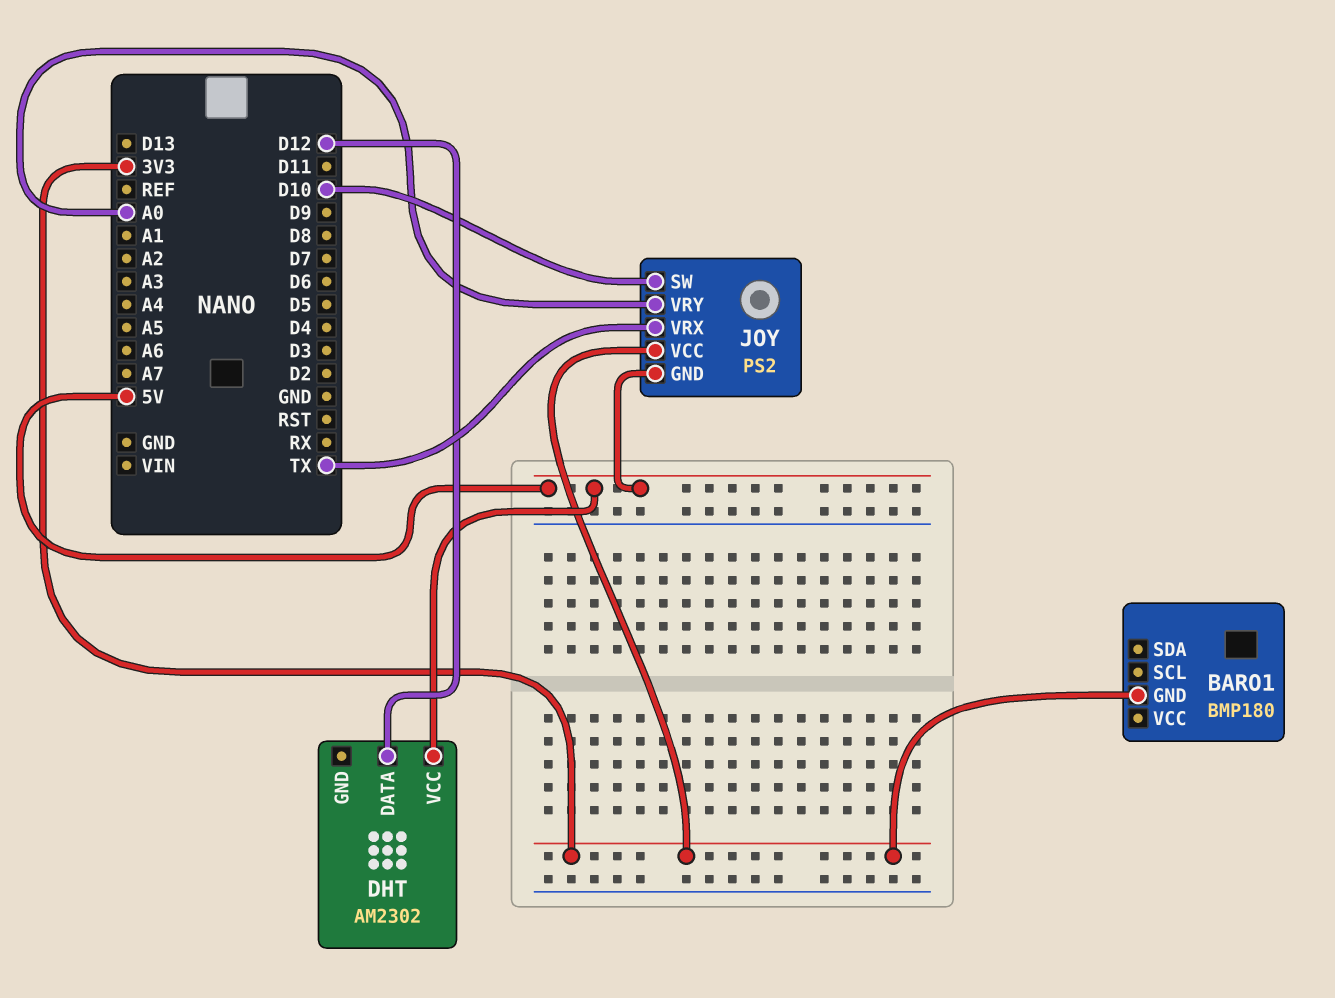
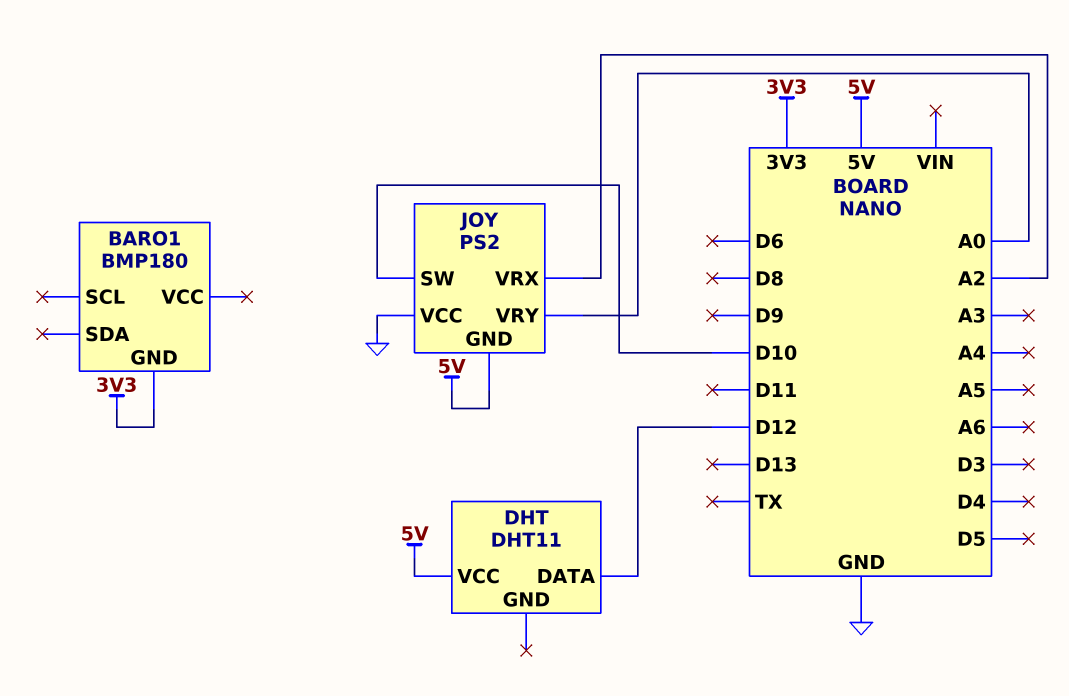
DHT: AM2302 -> DHT11
JOY pin VCC: 3V3 -> GND
JOY pin VRX: TX -> A2

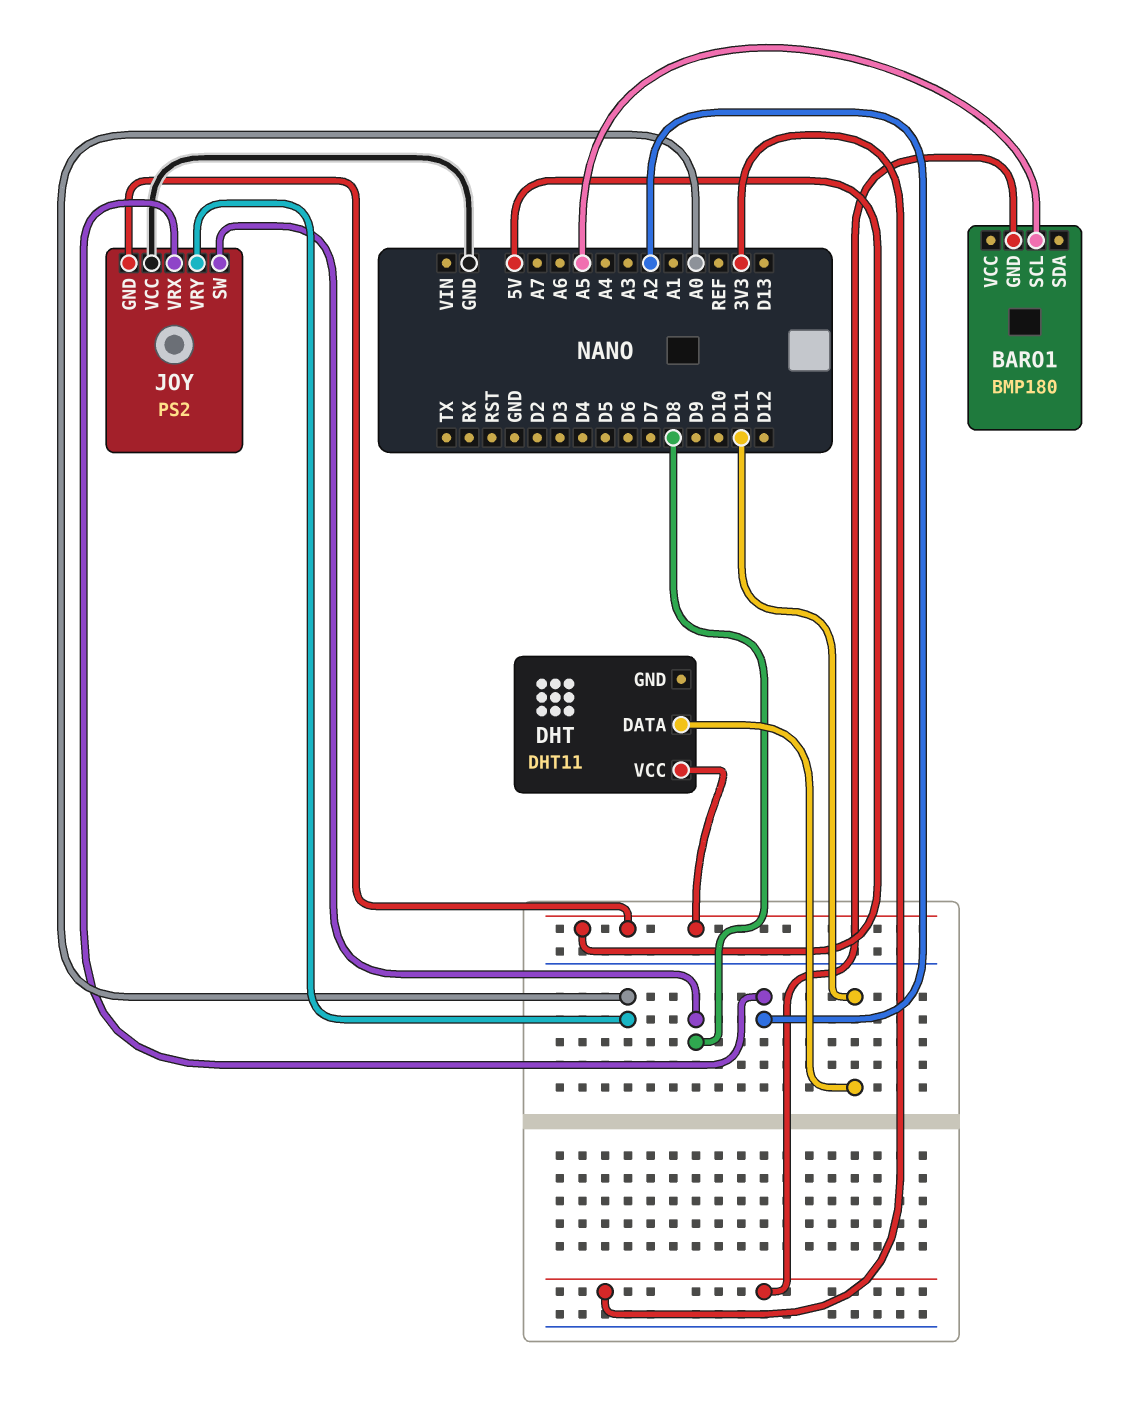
BARO1 pin SCL: none -> A5
DHT pin DATA: D12 -> D11
JOY pin SW: D10 -> D8

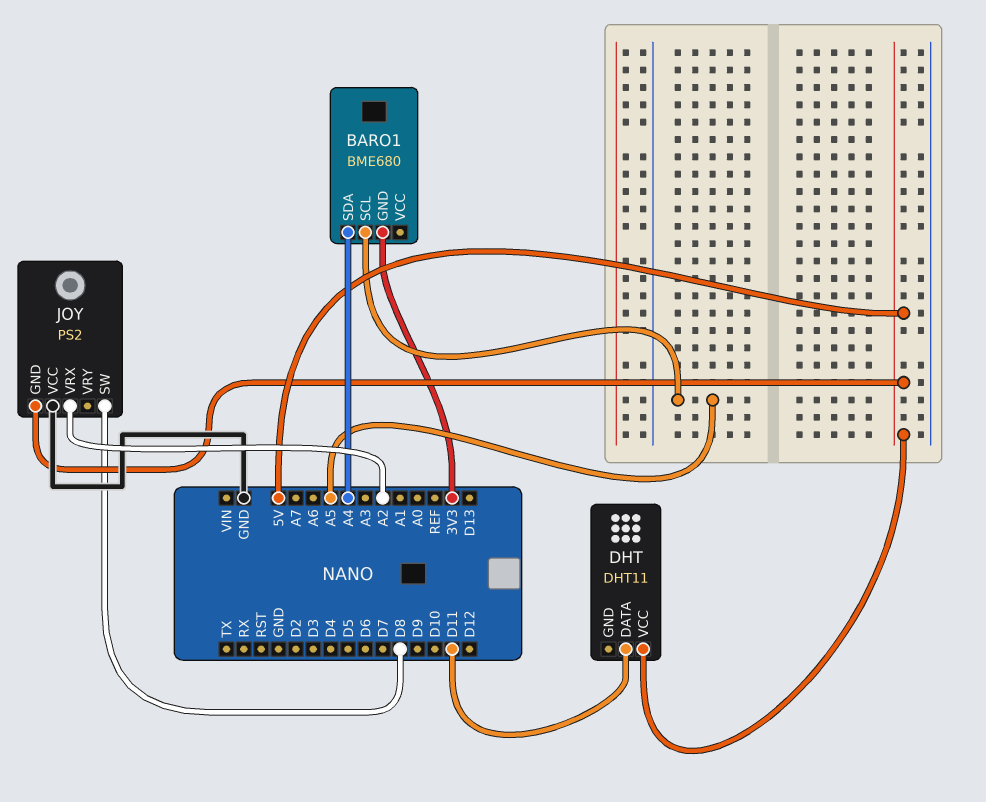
BARO1: BMP180 -> BME680
BARO1 pin SDA: none -> A4
JOY pin VRY: A0 -> none

